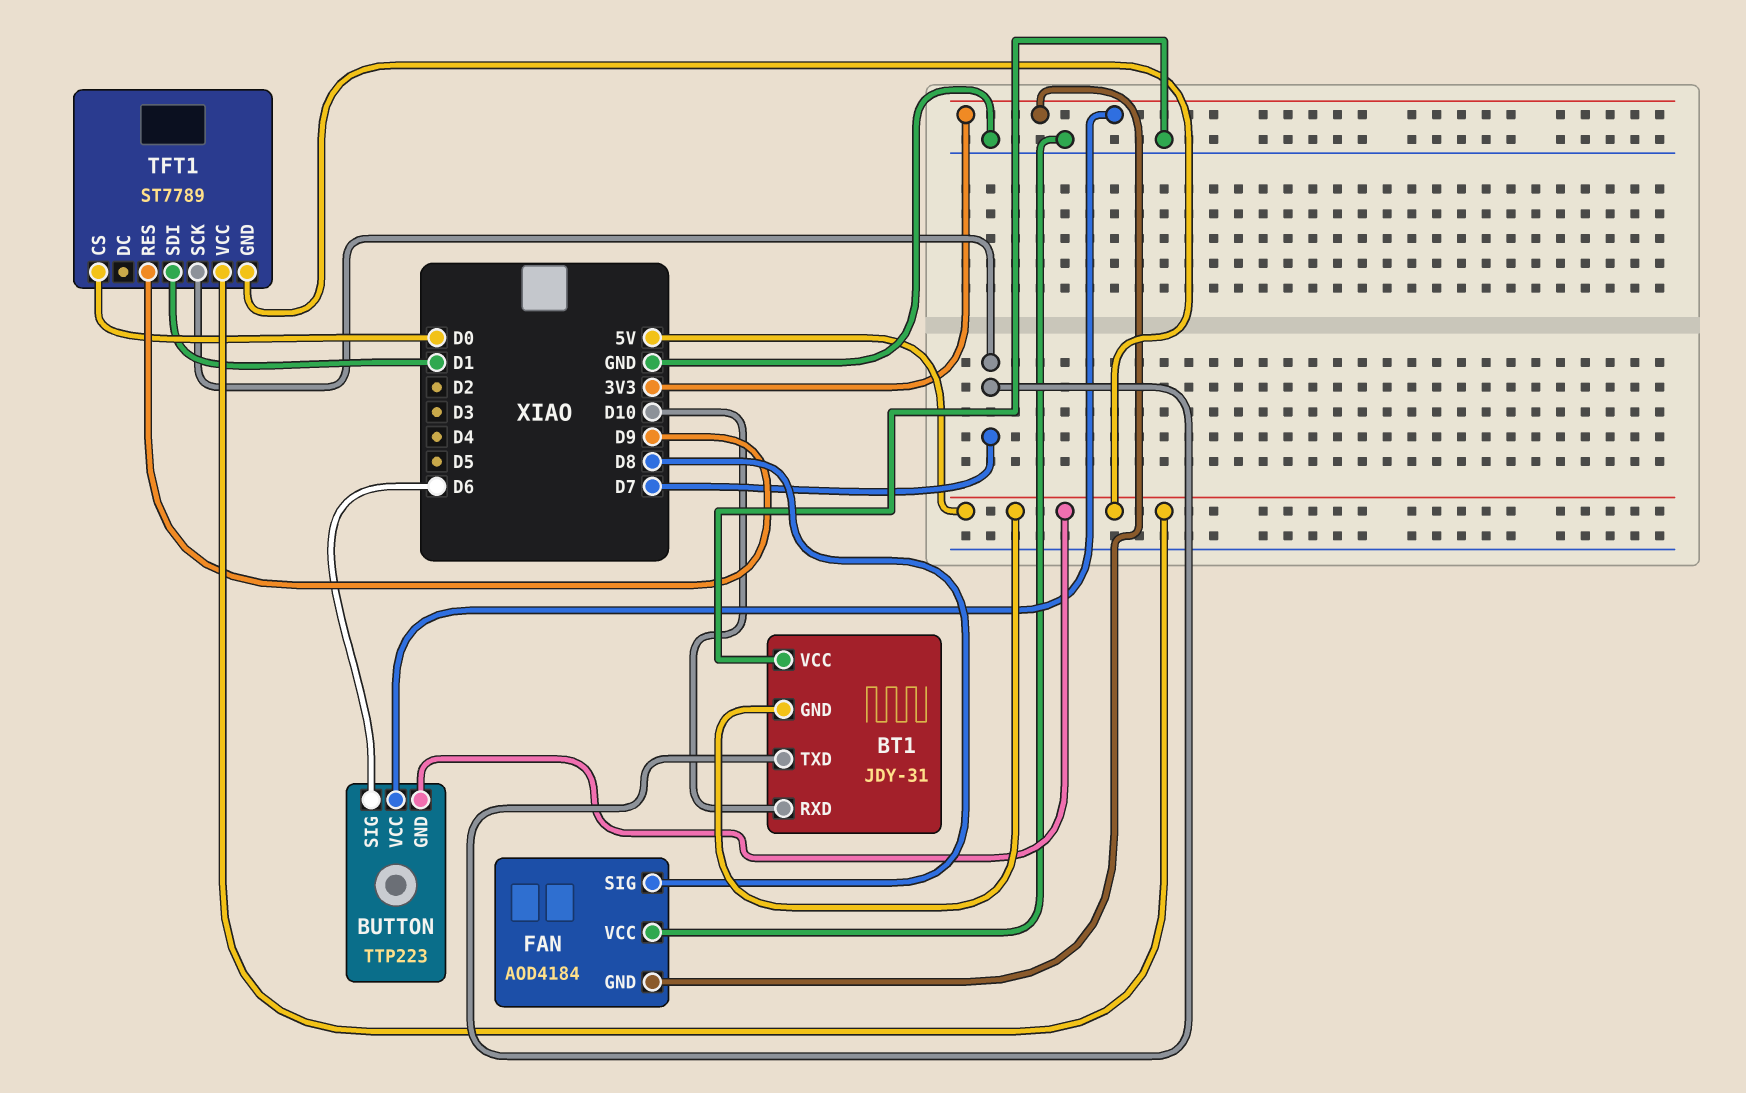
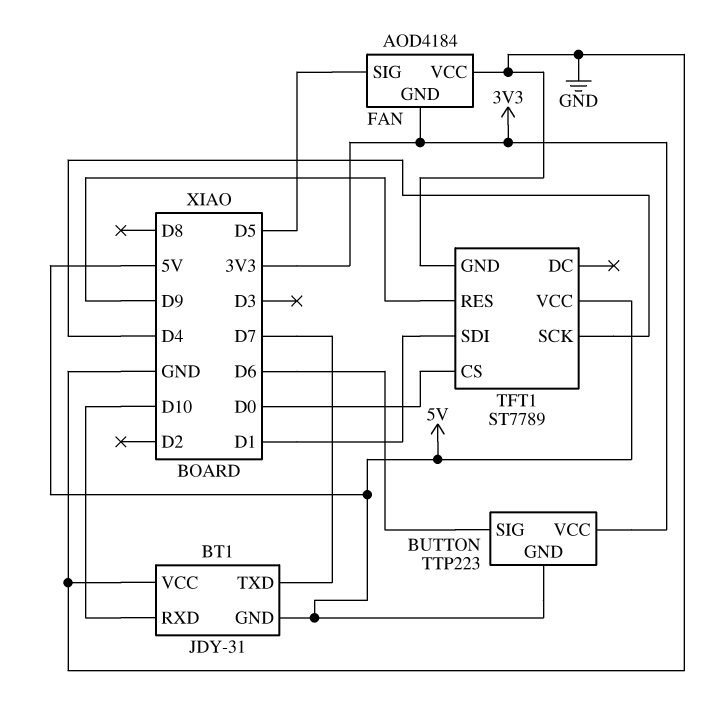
FAN pin SIG: D8 -> D5
TFT1 pin GND: 5V -> GND
TFT1 pin SCK: D7 -> D4

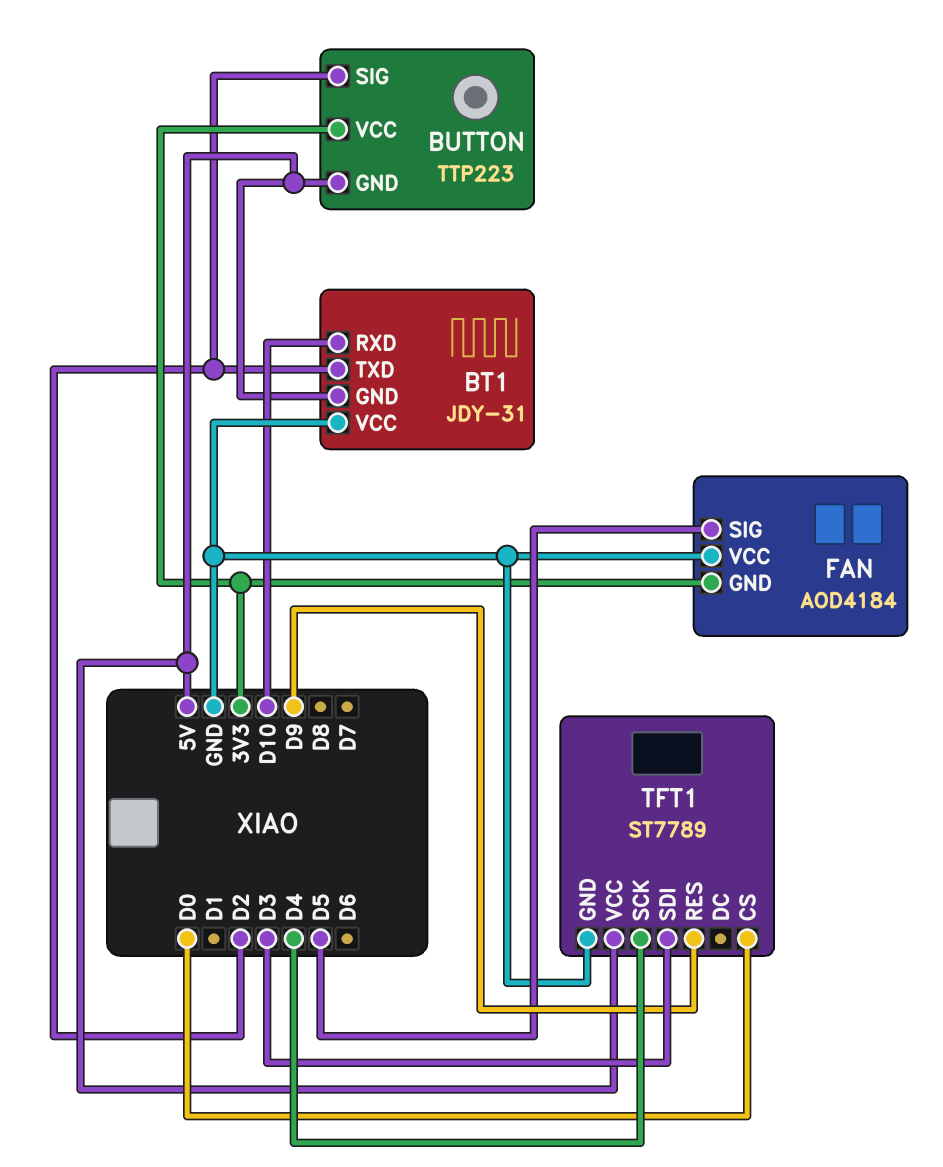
BT1 pin TXD: D7 -> D2
BUTTON pin SIG: D6 -> D2
TFT1 pin SDI: D1 -> D3

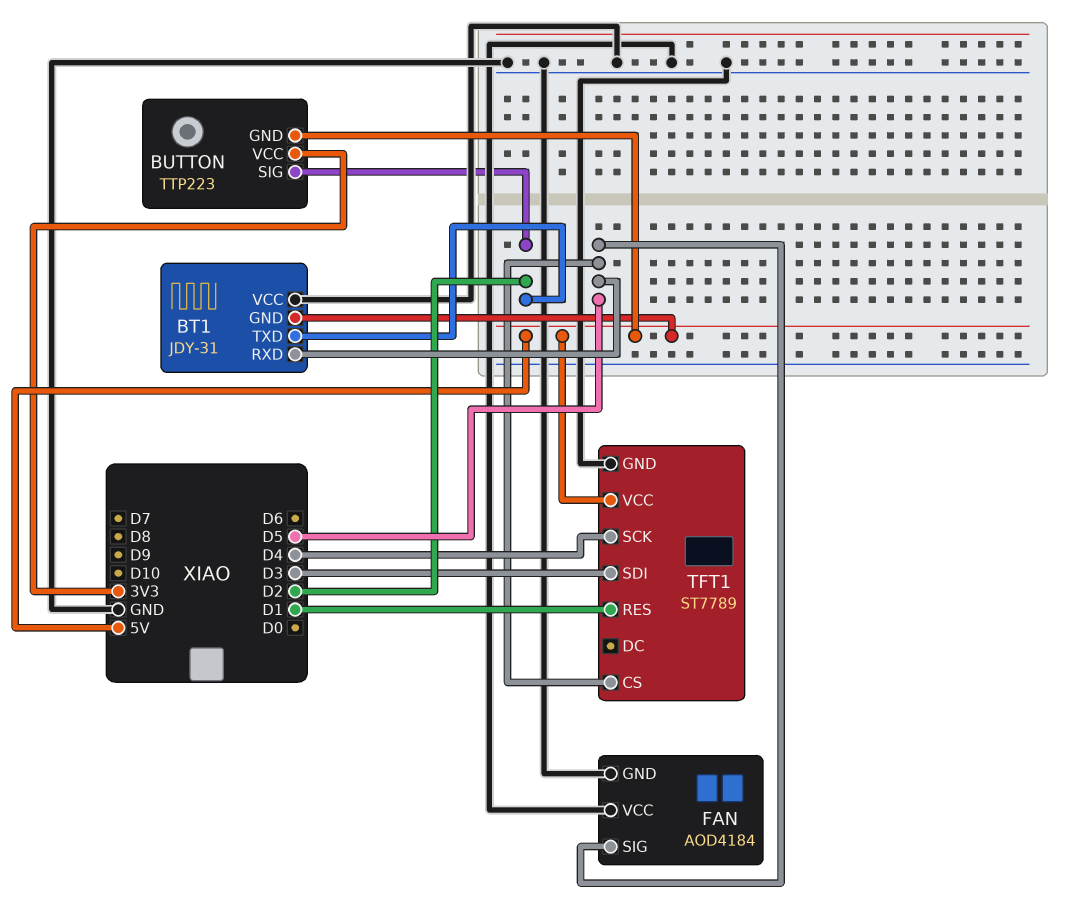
BT1 pin RXD: D10 -> D5
FAN pin GND: 3V3 -> GND
TFT1 pin CS: D0 -> D5
TFT1 pin RES: D9 -> D1

